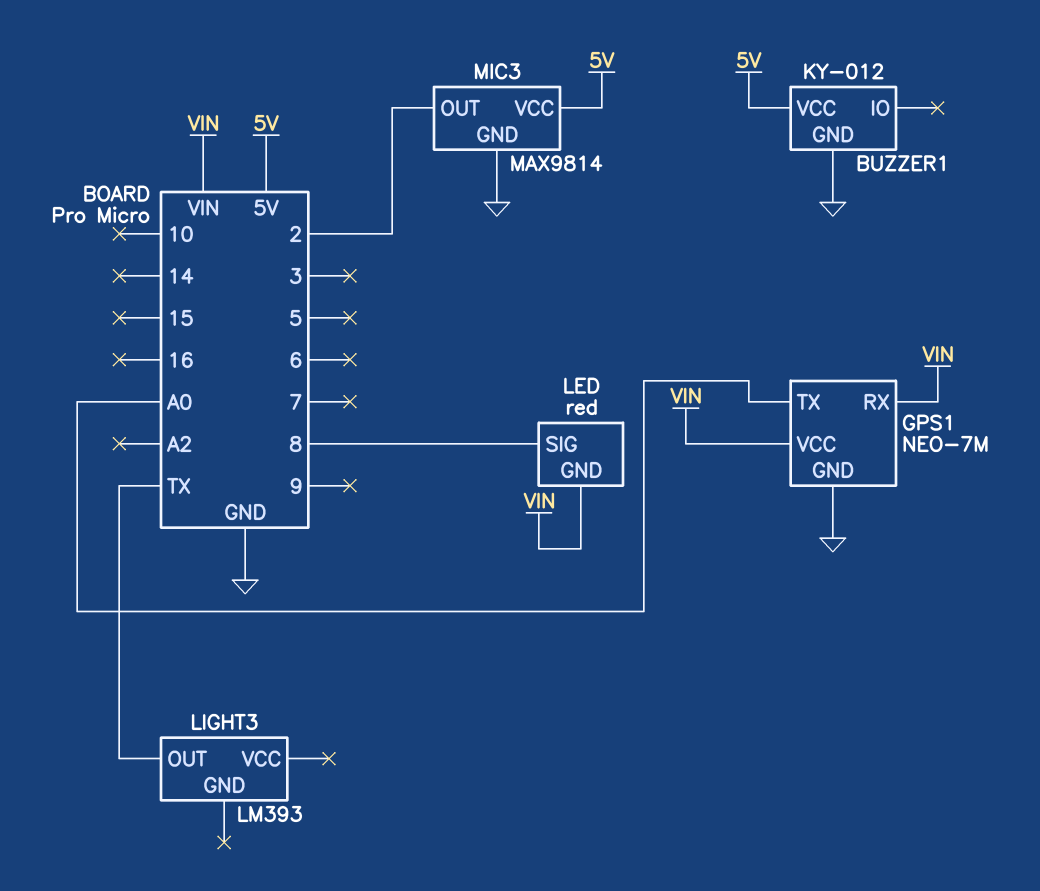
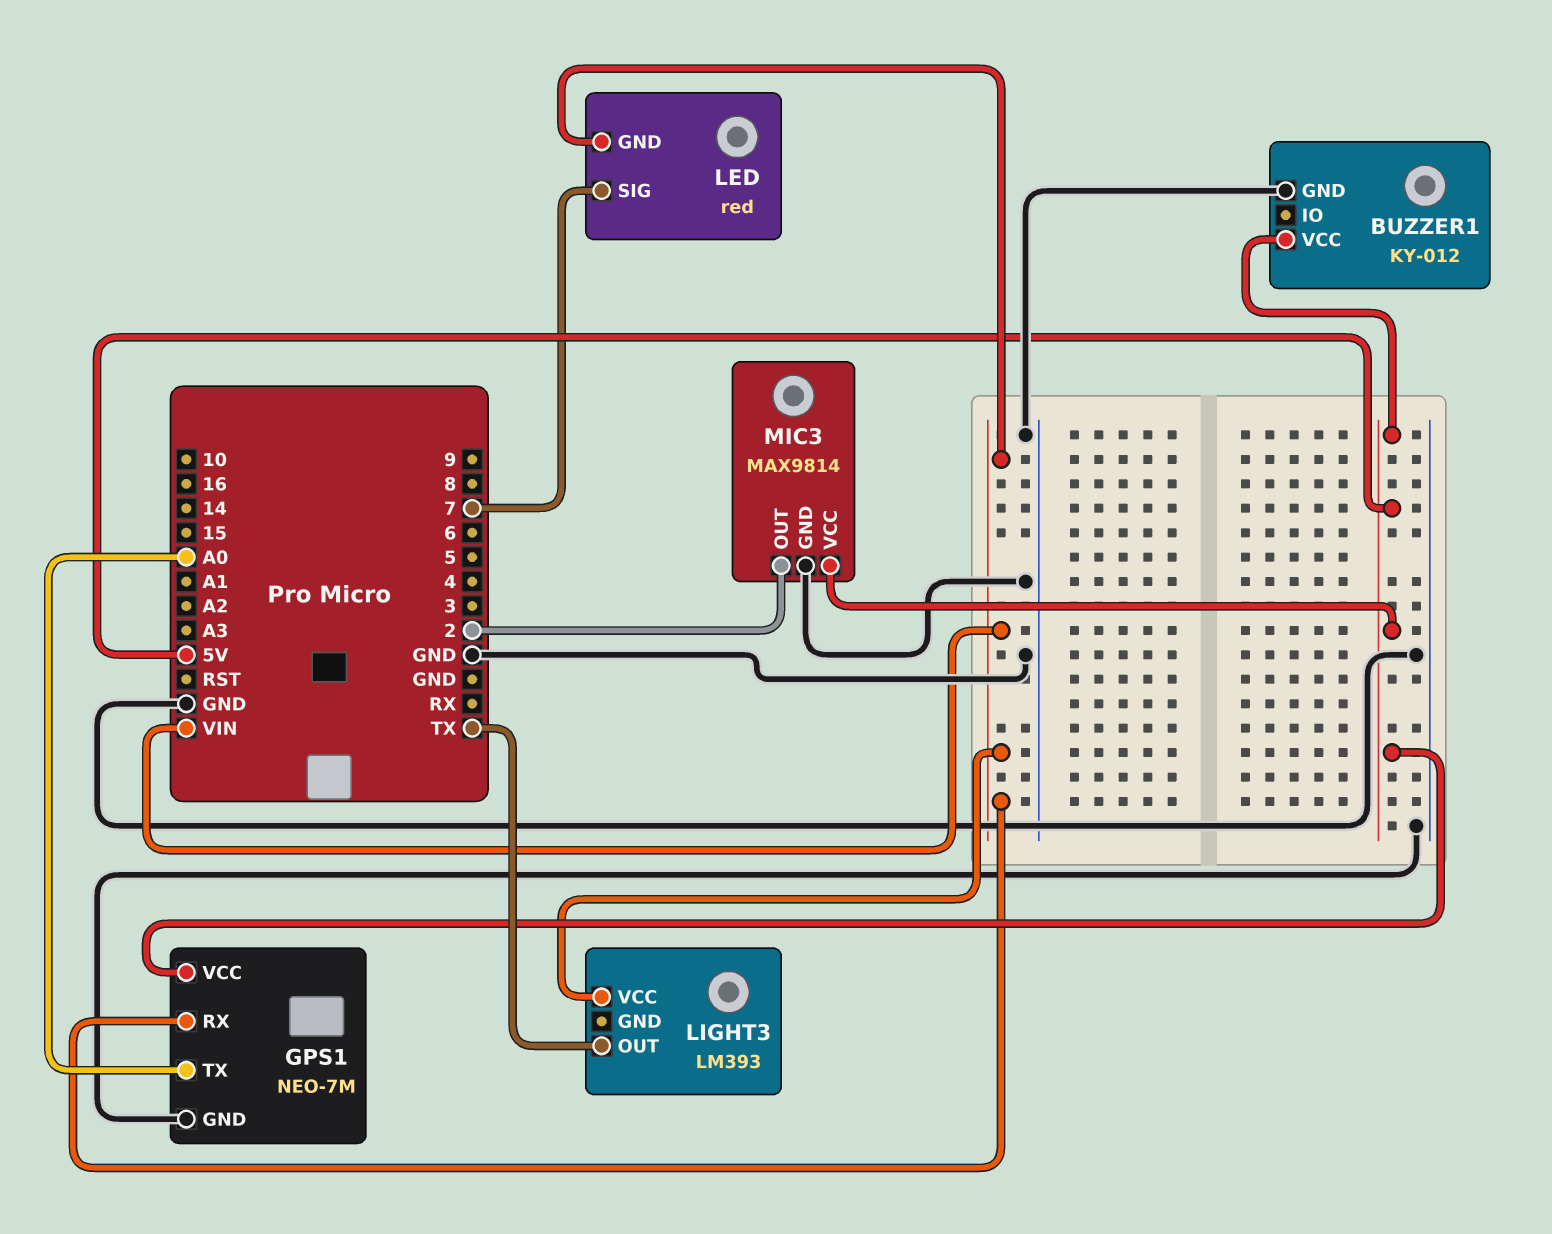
GPS1 pin VCC: VIN -> 5V
LED pin SIG: 8 -> 7
LIGHT3 pin VCC: none -> VIN

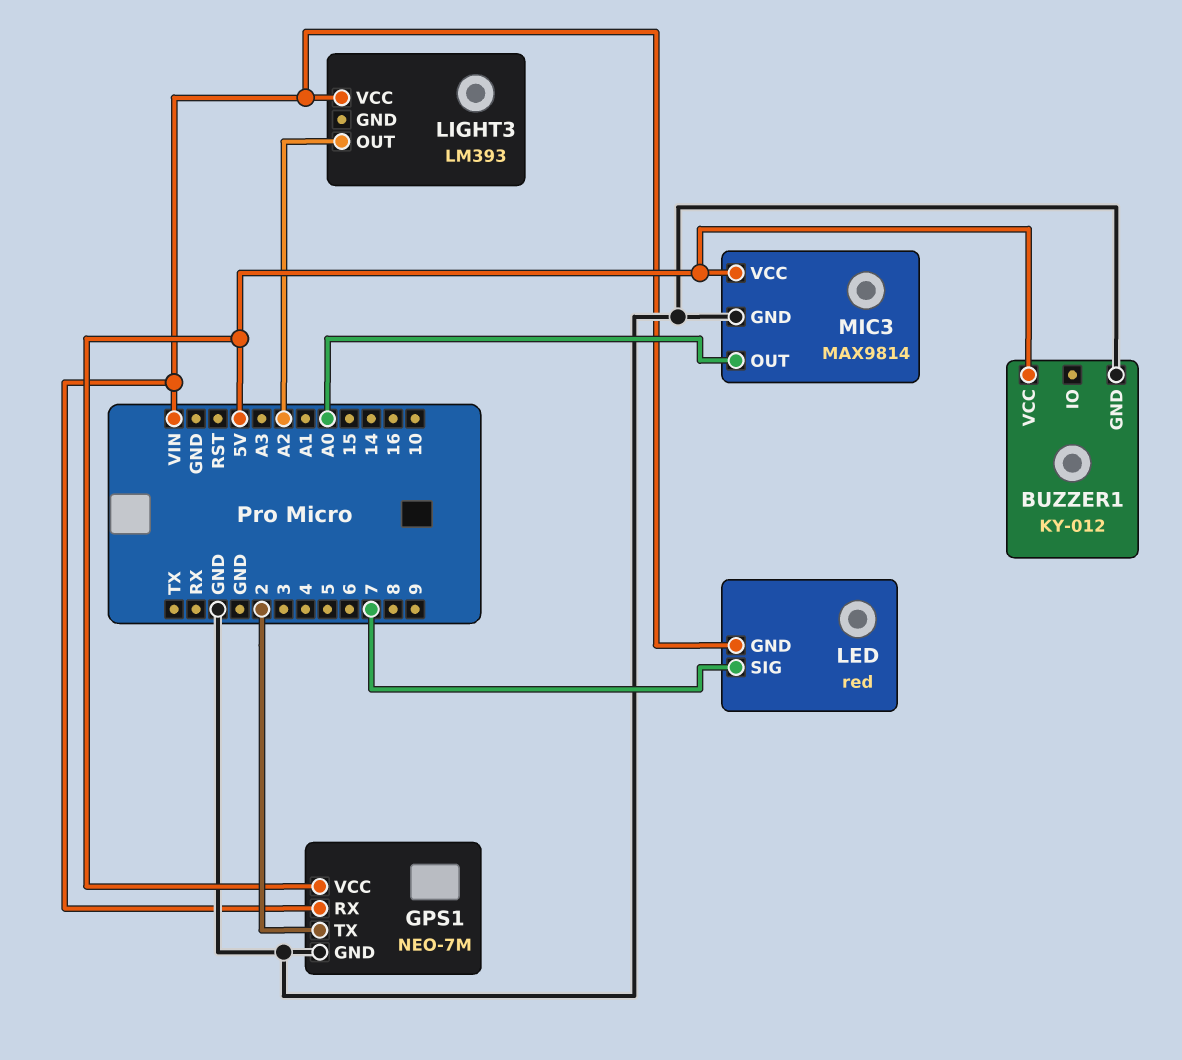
GPS1 pin TX: A0 -> 2
LIGHT3 pin OUT: TX -> A2
MIC3 pin OUT: 2 -> A0

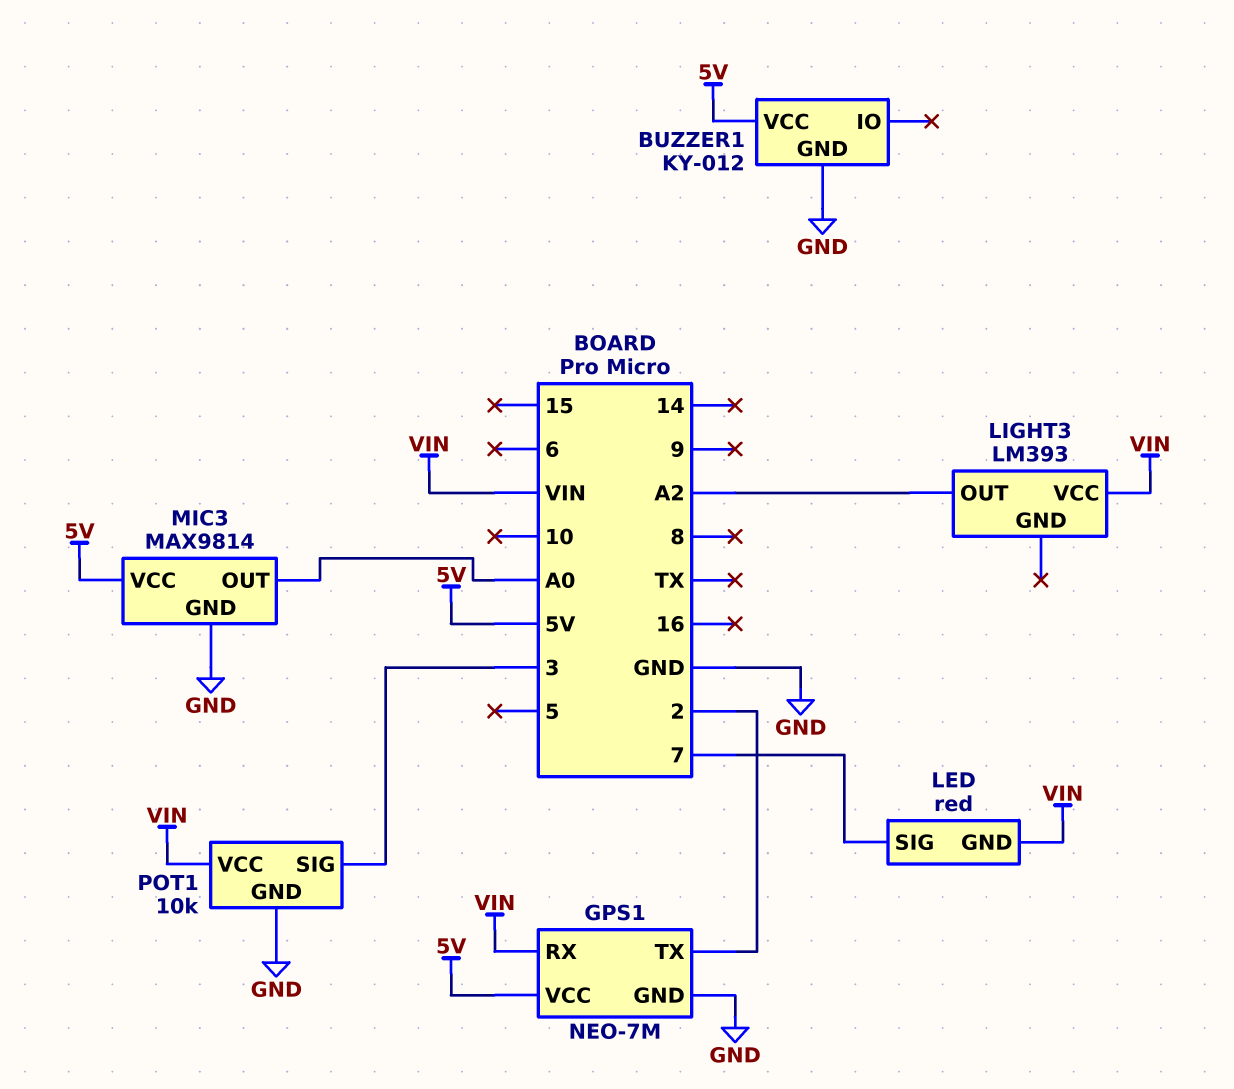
POT1: none -> 10k
POT1 pin GND: none -> GND
POT1 pin SIG: none -> 3
POT1 pin VCC: none -> VIN

